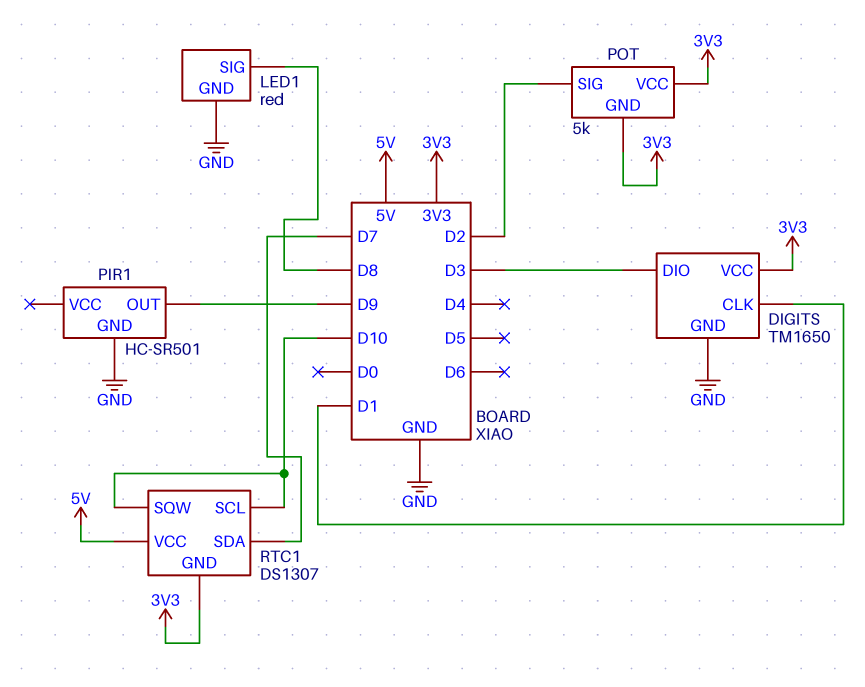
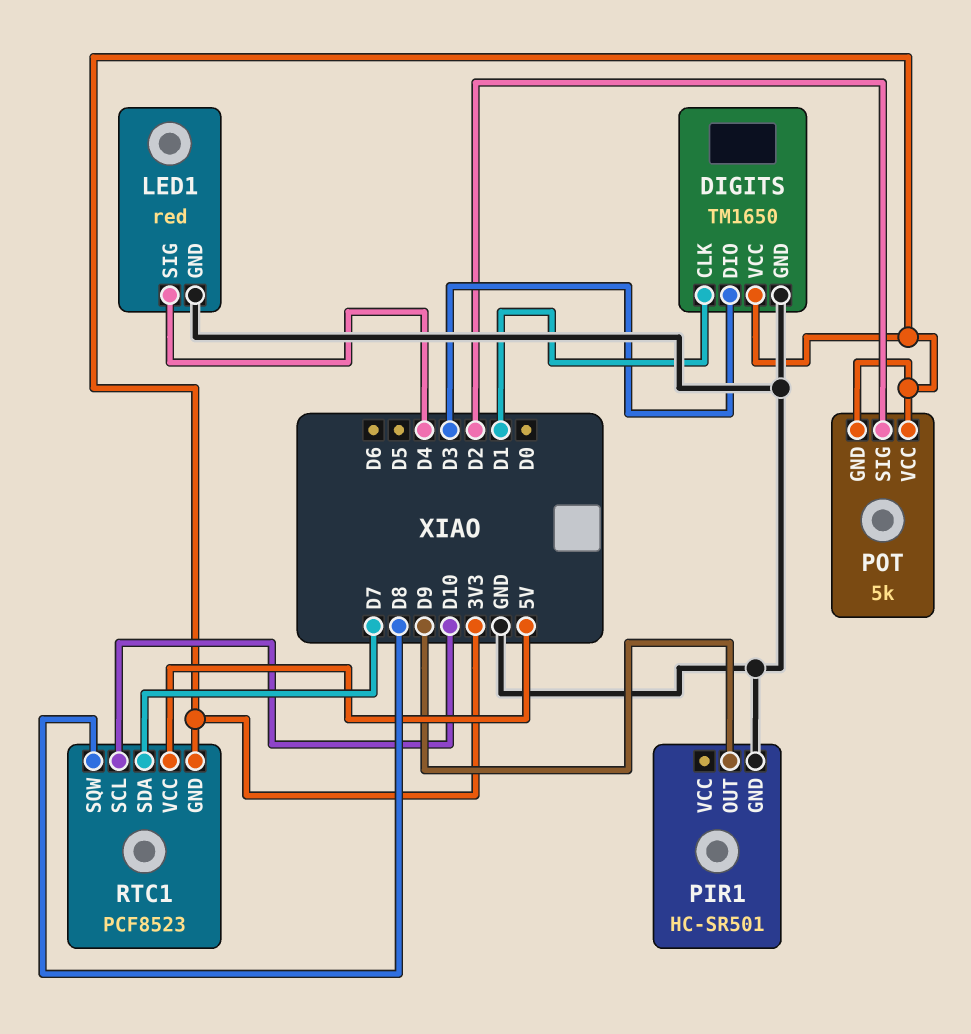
LED1 pin SIG: D8 -> D4
RTC1: DS1307 -> PCF8523
RTC1 pin SQW: D10 -> D8

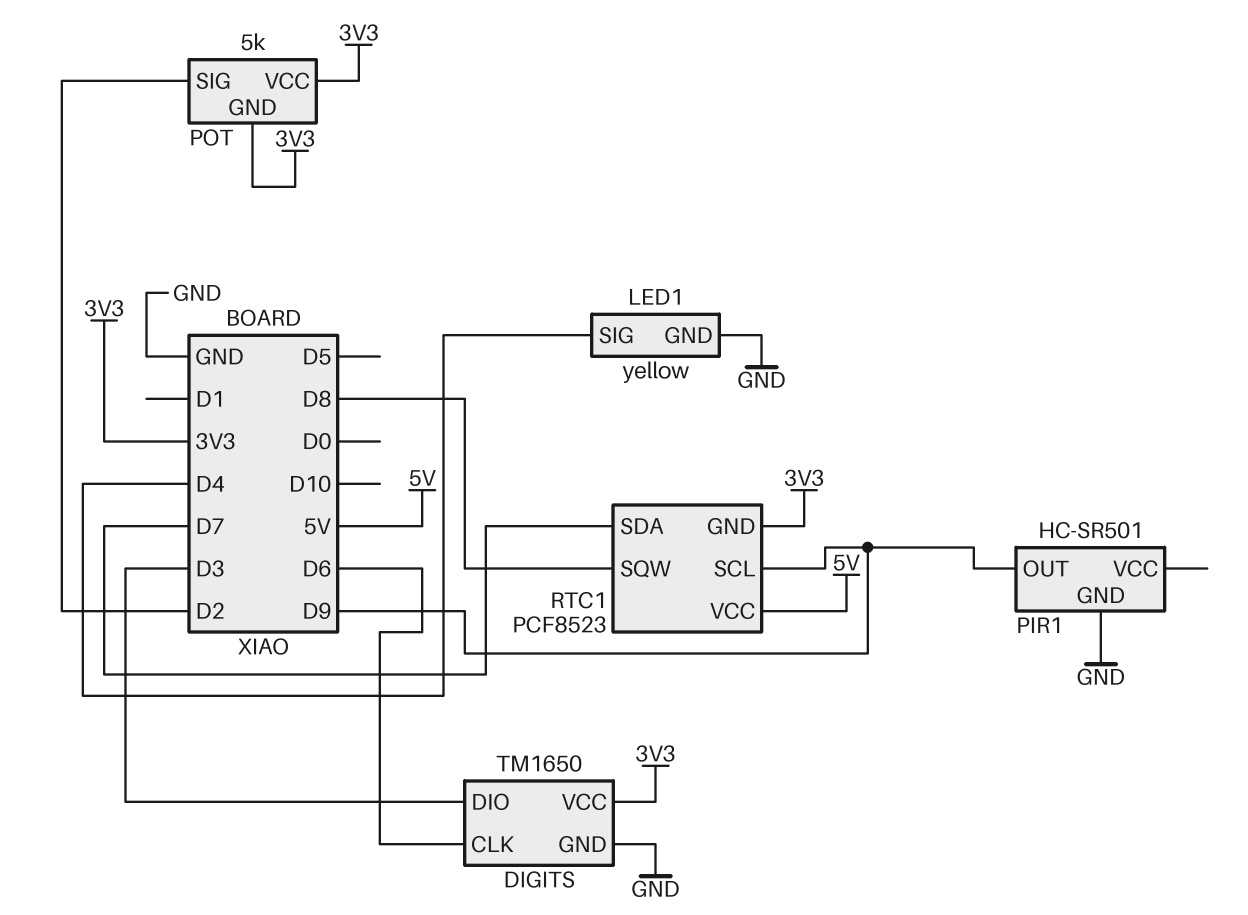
DIGITS pin CLK: D1 -> D6
LED1: red -> yellow
RTC1 pin SCL: D10 -> D9

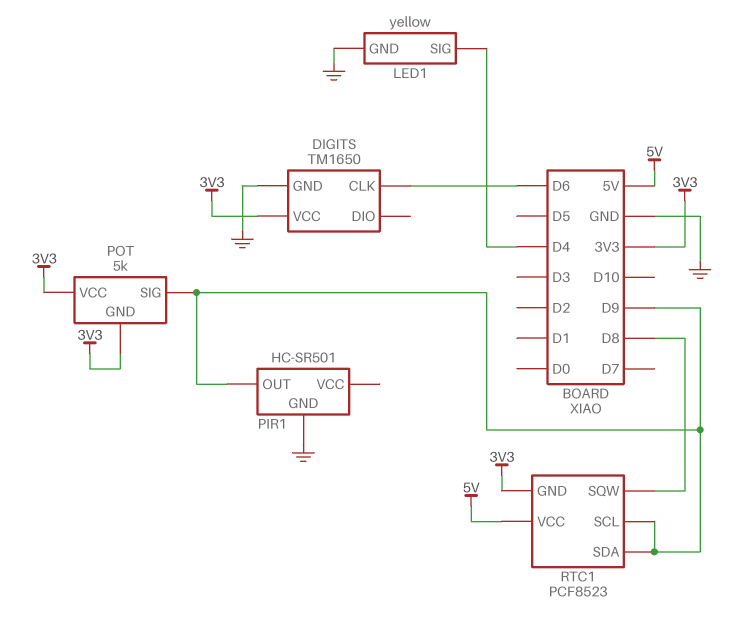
DIGITS pin DIO: D3 -> none
POT pin SIG: D2 -> D9
RTC1 pin SDA: D7 -> D9

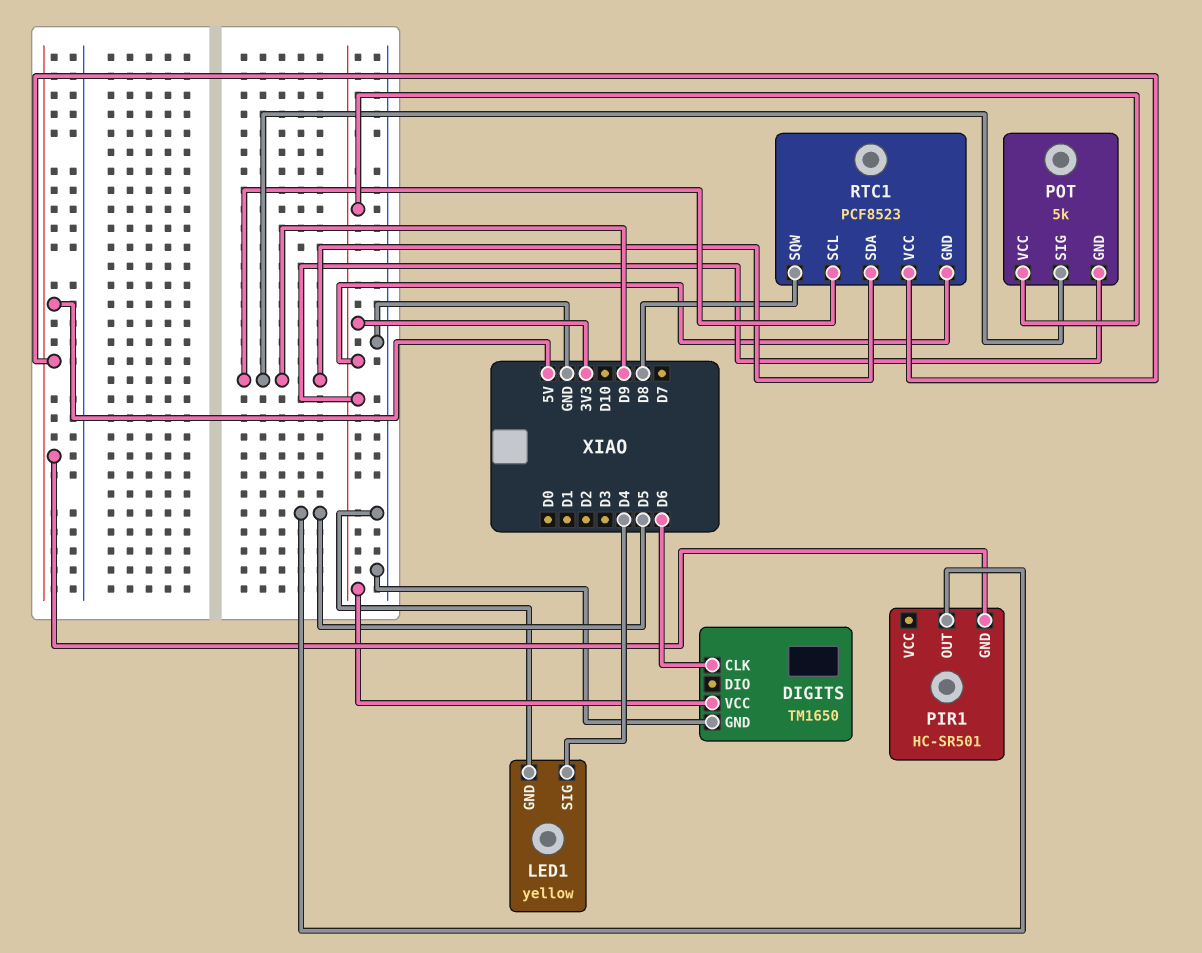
PIR1 pin GND: GND -> 5V
PIR1 pin OUT: D9 -> D5

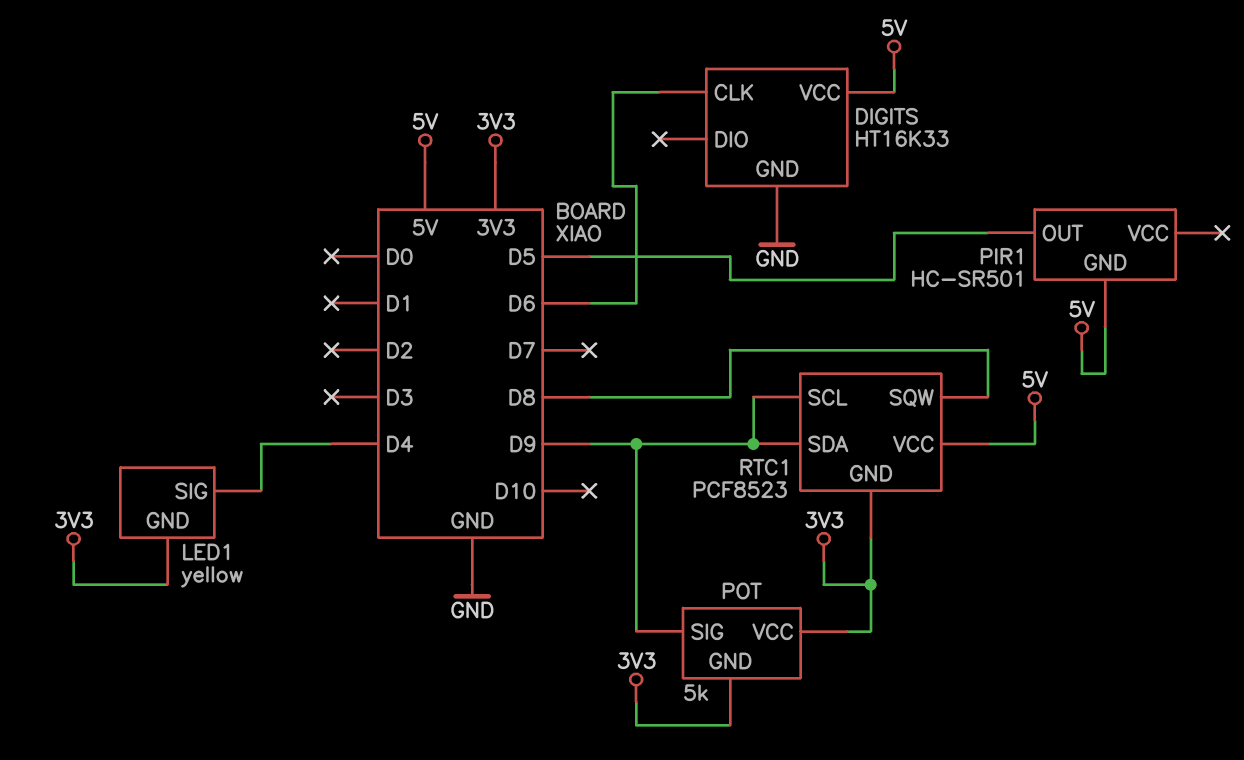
DIGITS: TM1650 -> HT16K33
DIGITS pin VCC: 3V3 -> 5V
LED1 pin GND: GND -> 3V3

